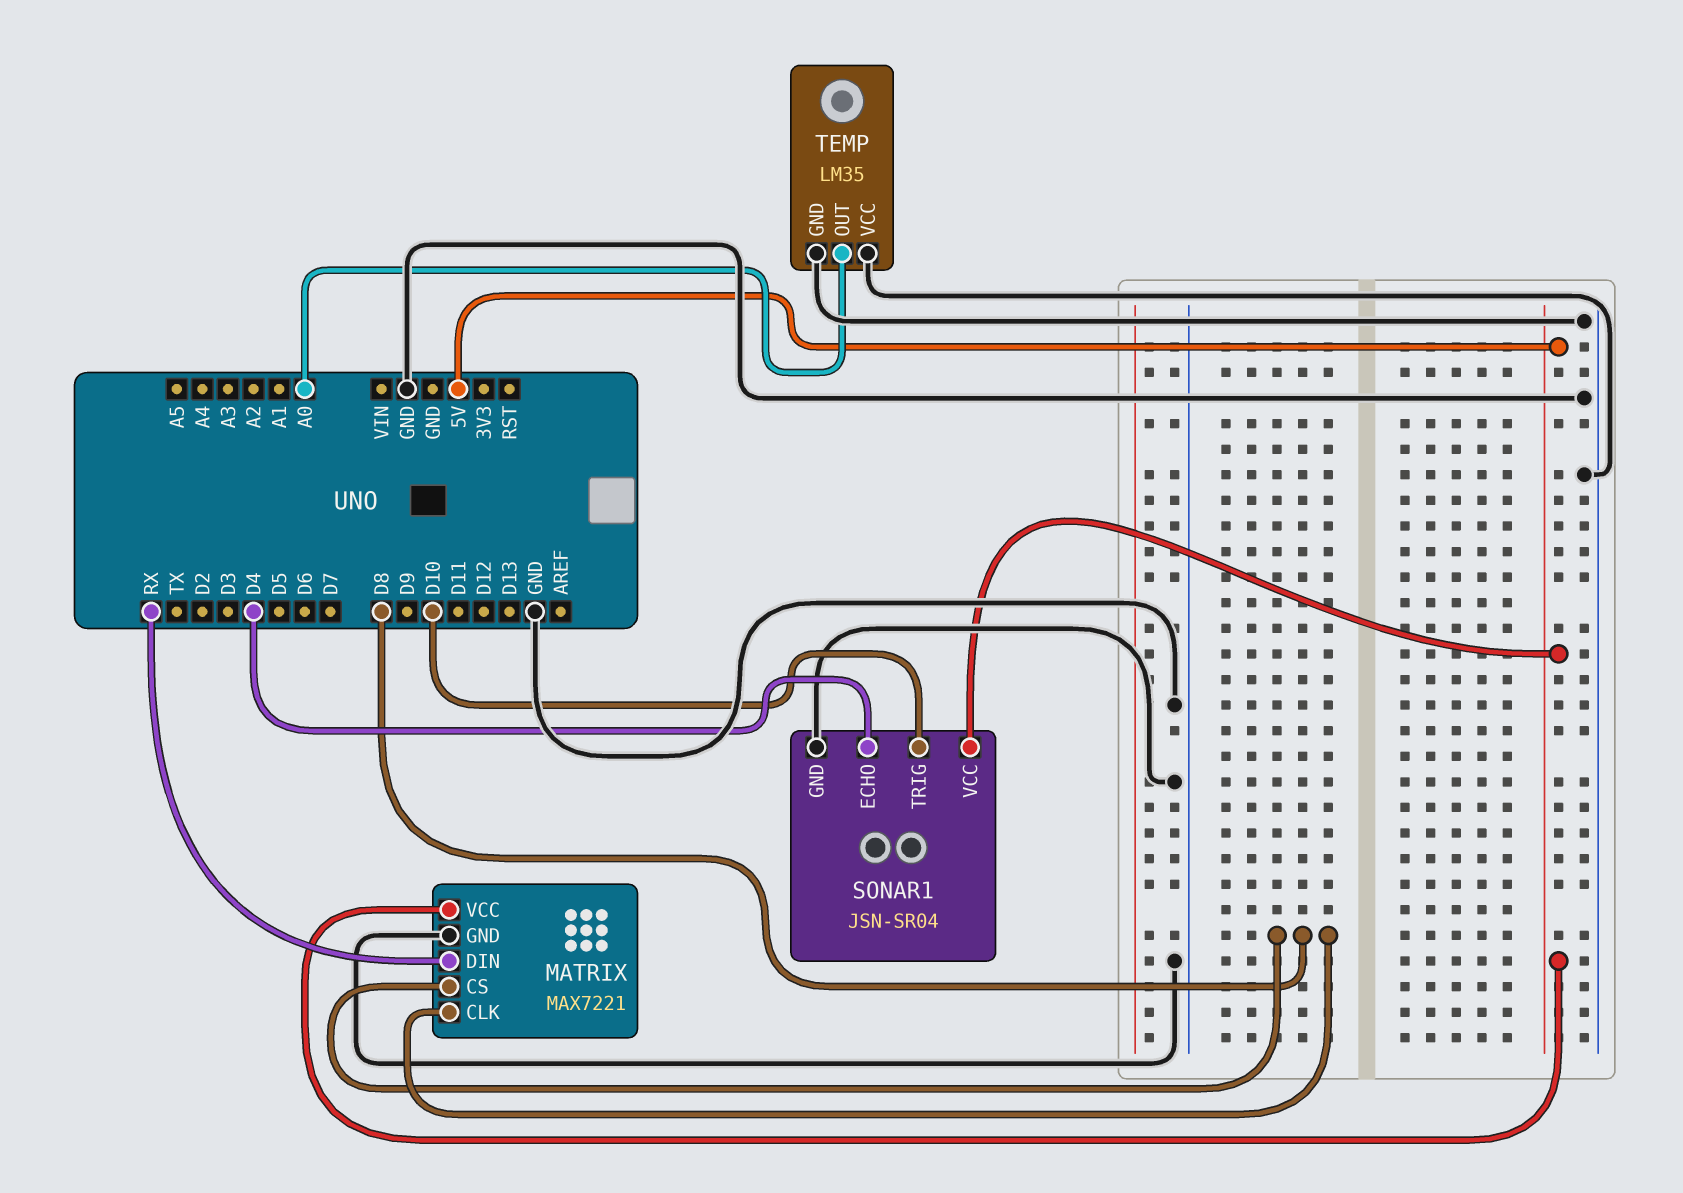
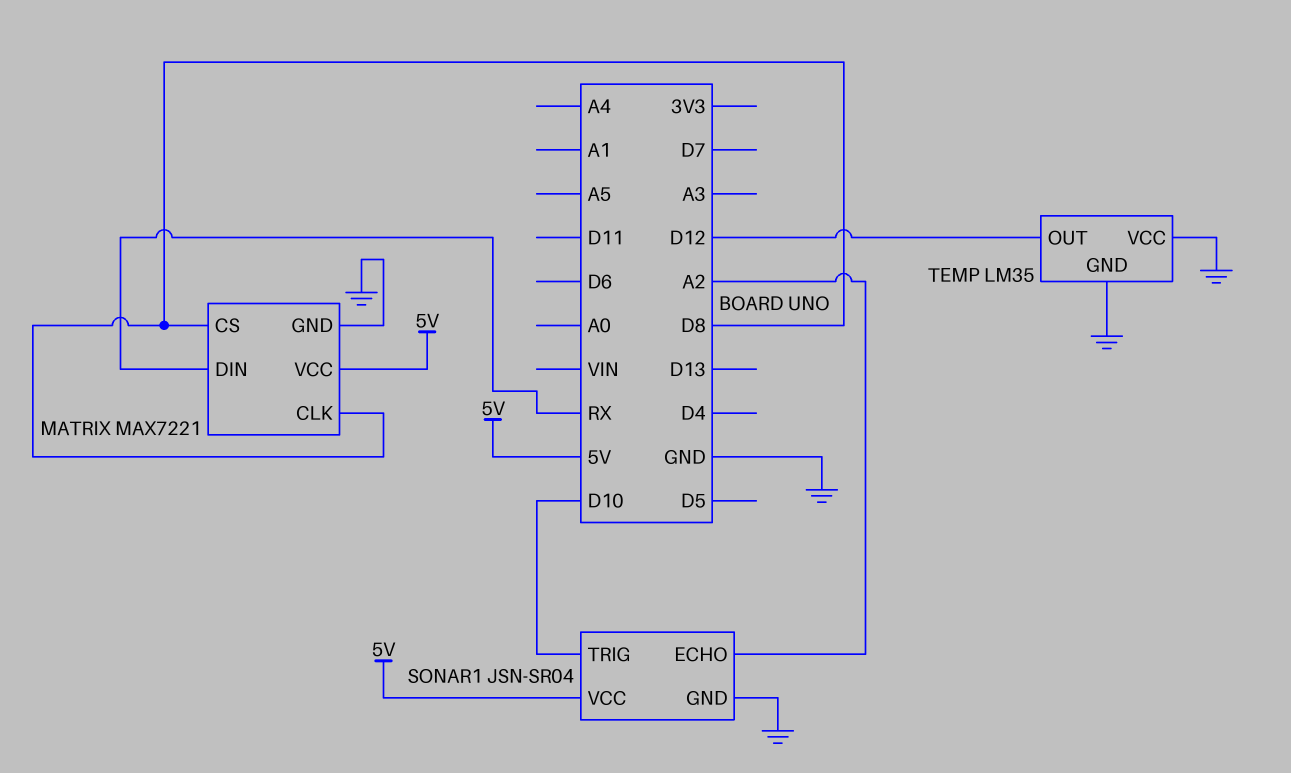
SONAR1 pin ECHO: D4 -> A2
TEMP pin OUT: A0 -> D12

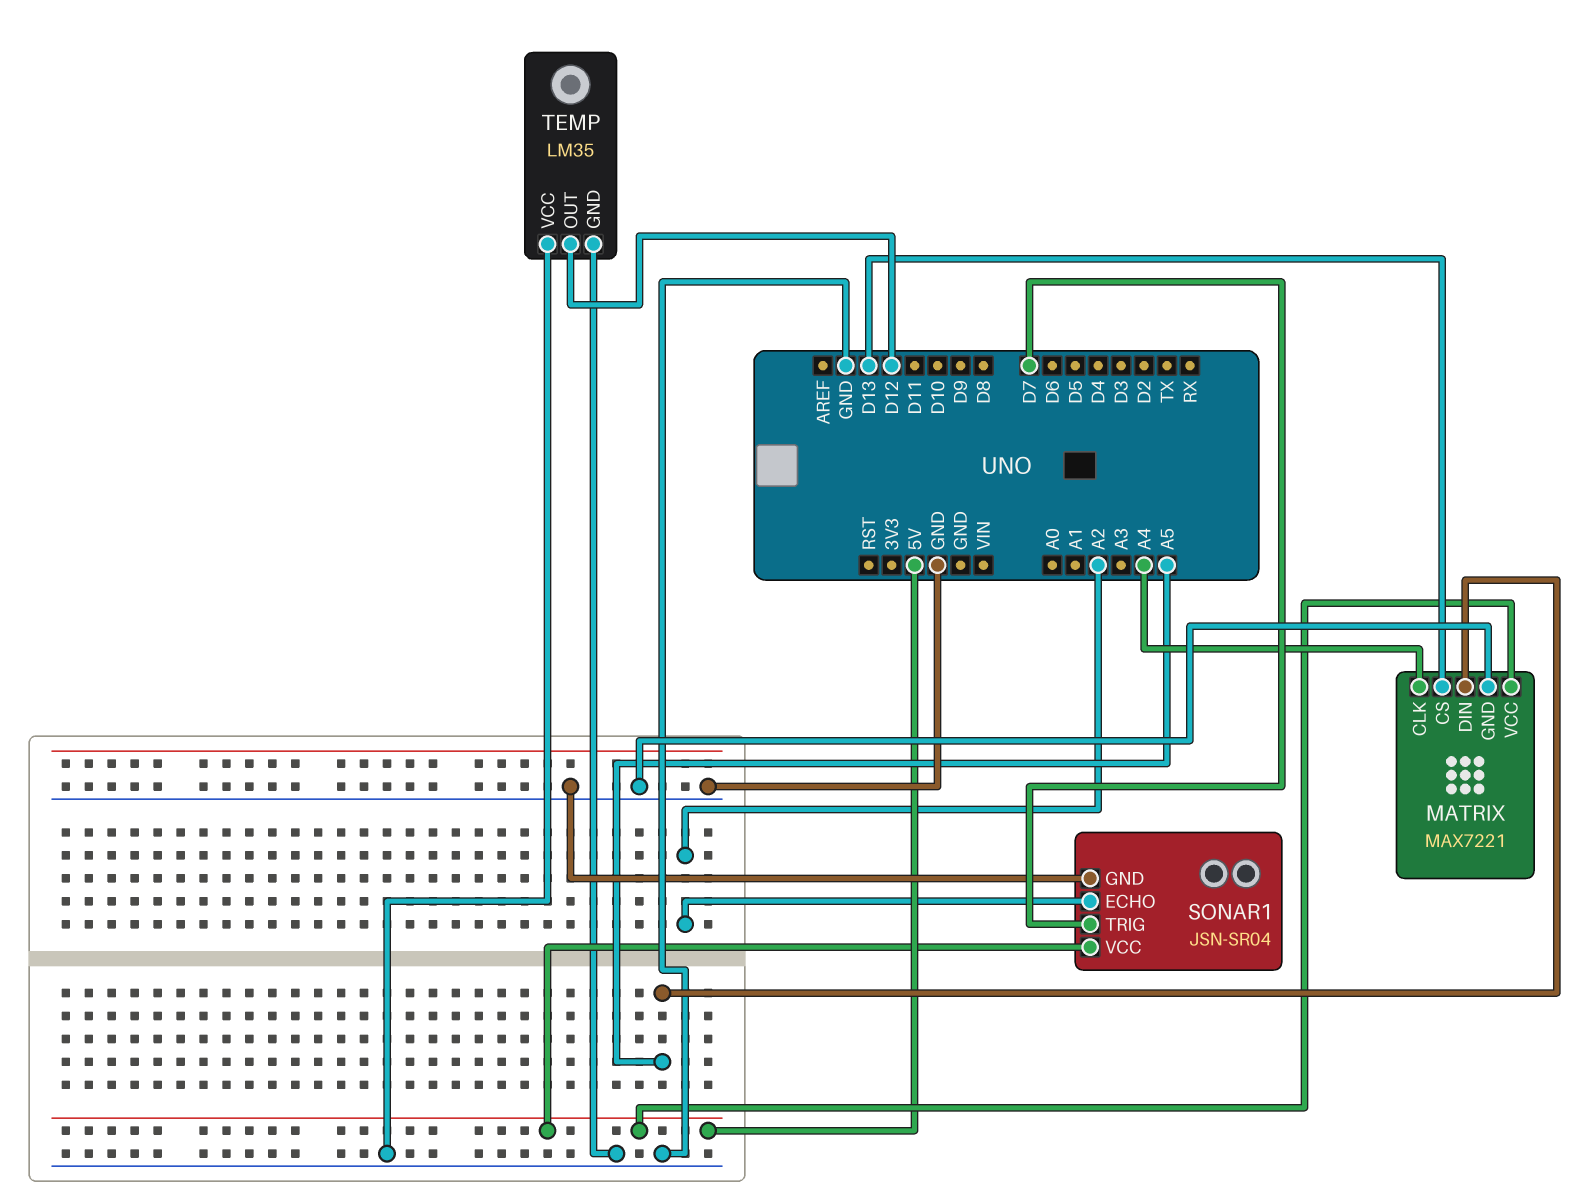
MATRIX pin CLK: D8 -> A4
MATRIX pin CS: D8 -> D13
MATRIX pin DIN: RX -> A5
SONAR1 pin TRIG: D10 -> D7

